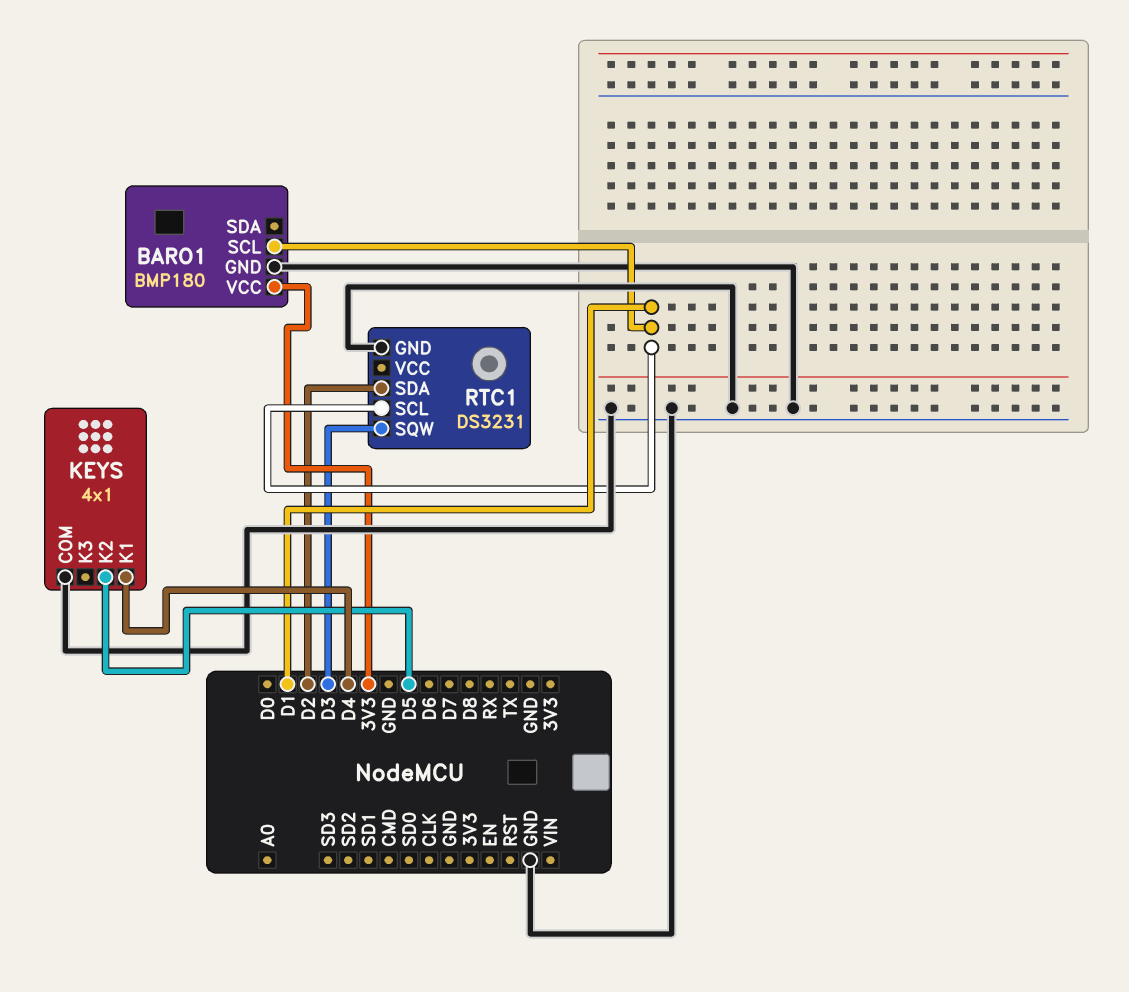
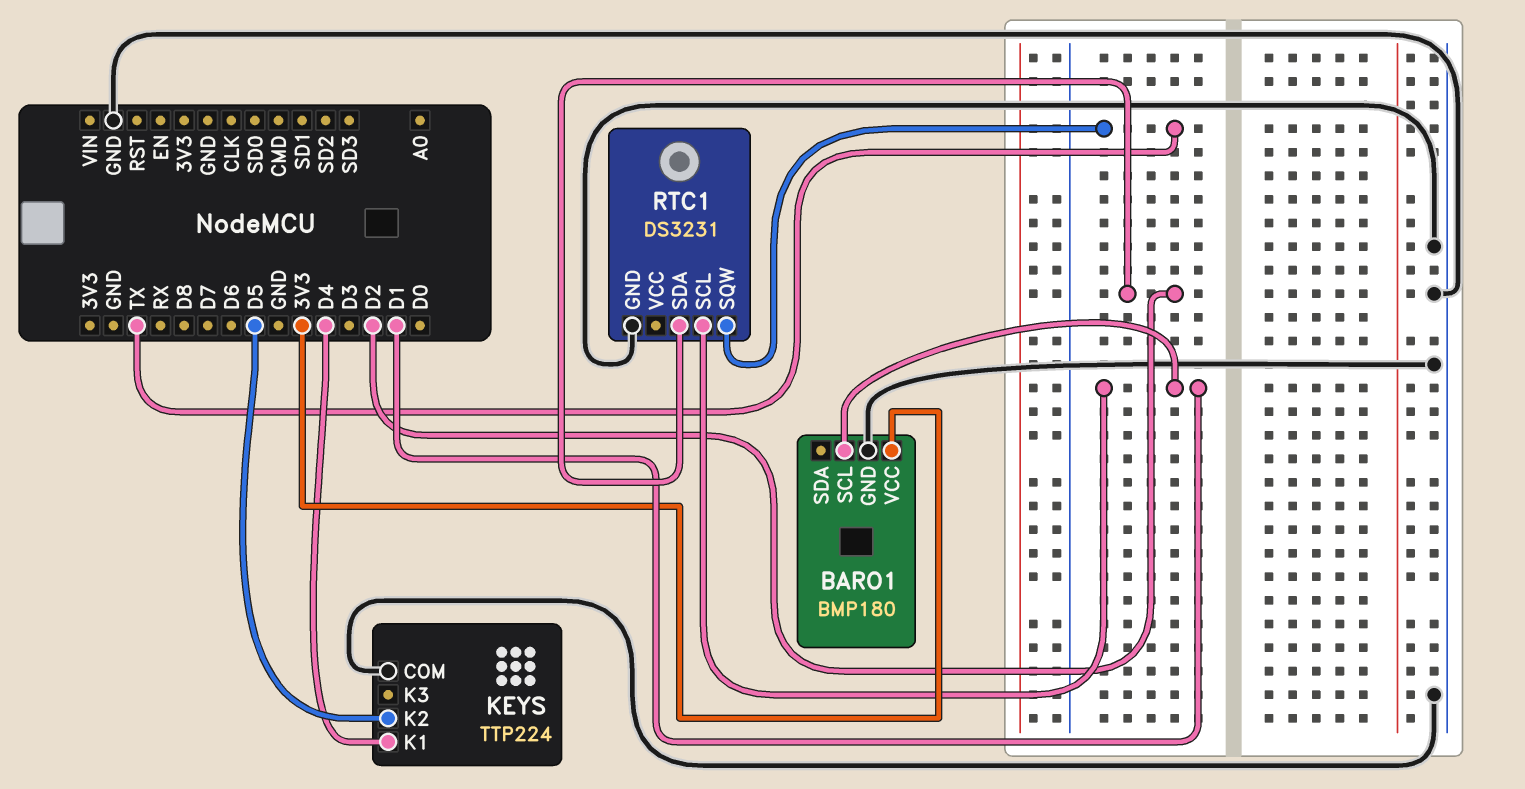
KEYS: 4x1 -> TTP224
RTC1 pin SQW: D3 -> TX

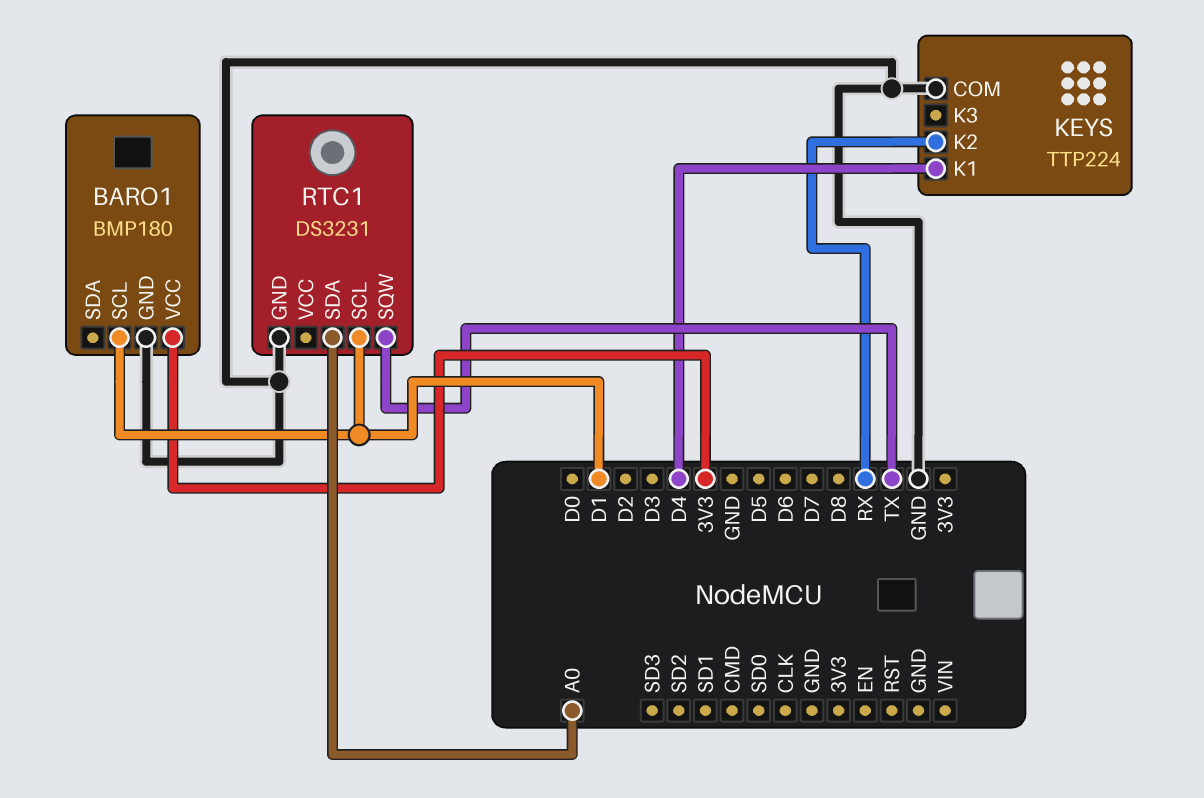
KEYS pin K2: D5 -> RX
RTC1 pin SDA: D2 -> A0

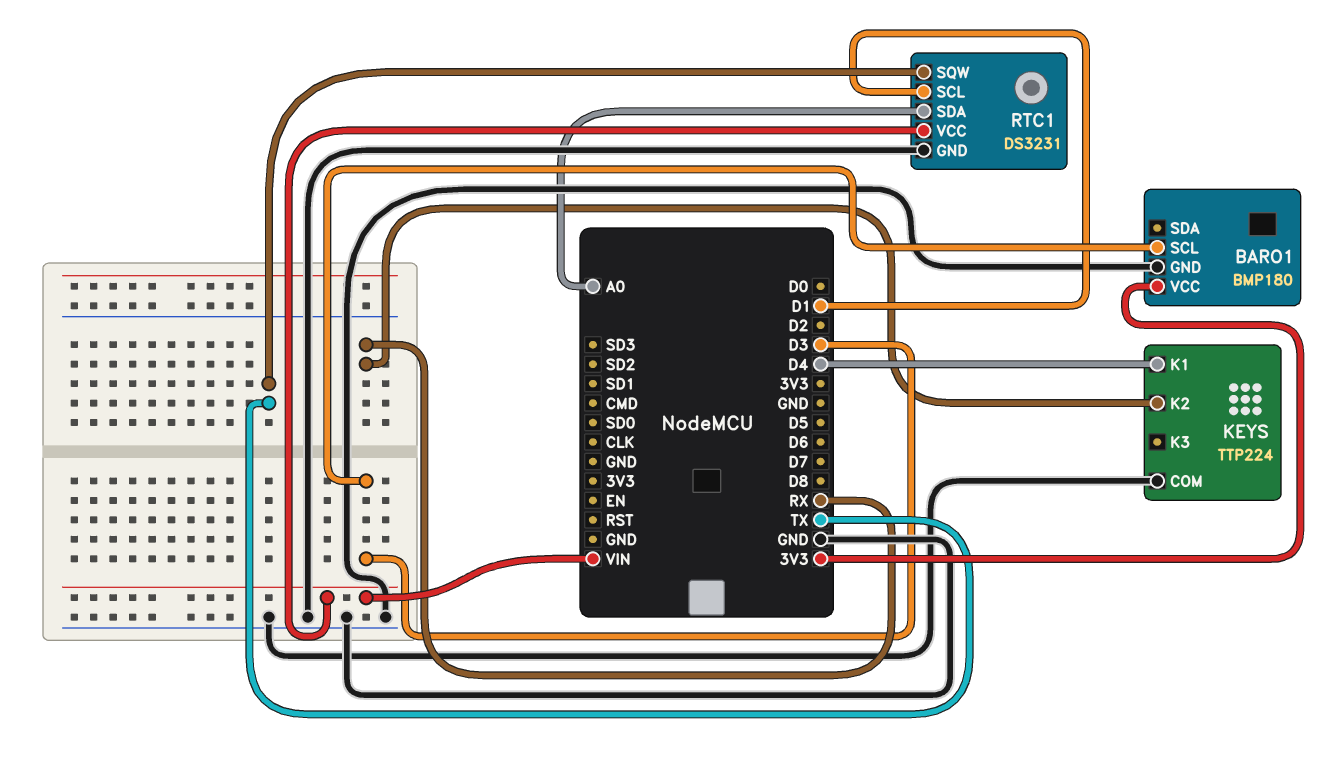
BARO1 pin SCL: D1 -> D3
RTC1 pin VCC: none -> VIN

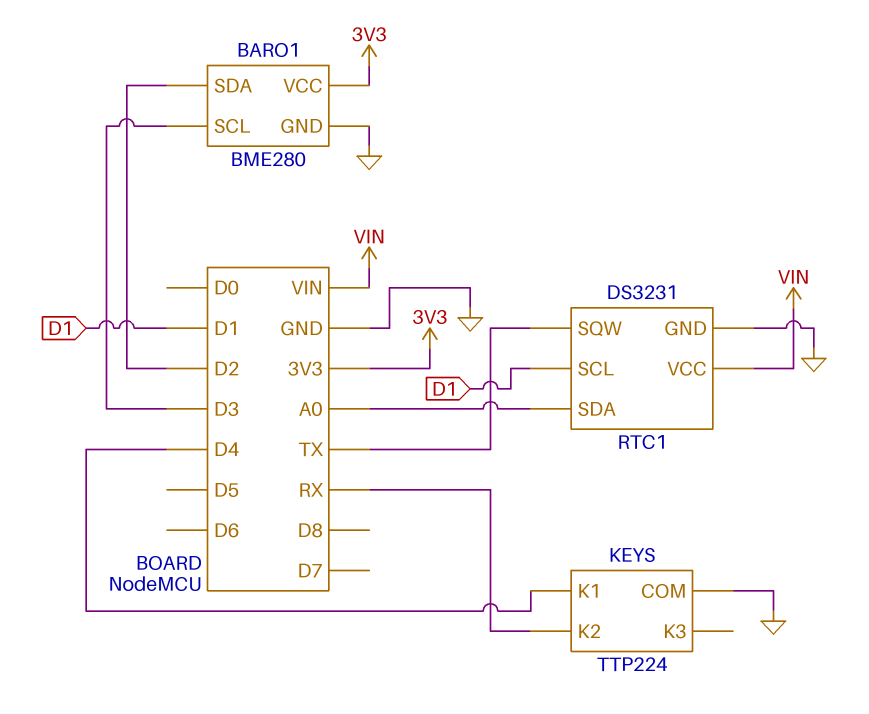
BARO1: BMP180 -> BME280
BARO1 pin SDA: none -> D2

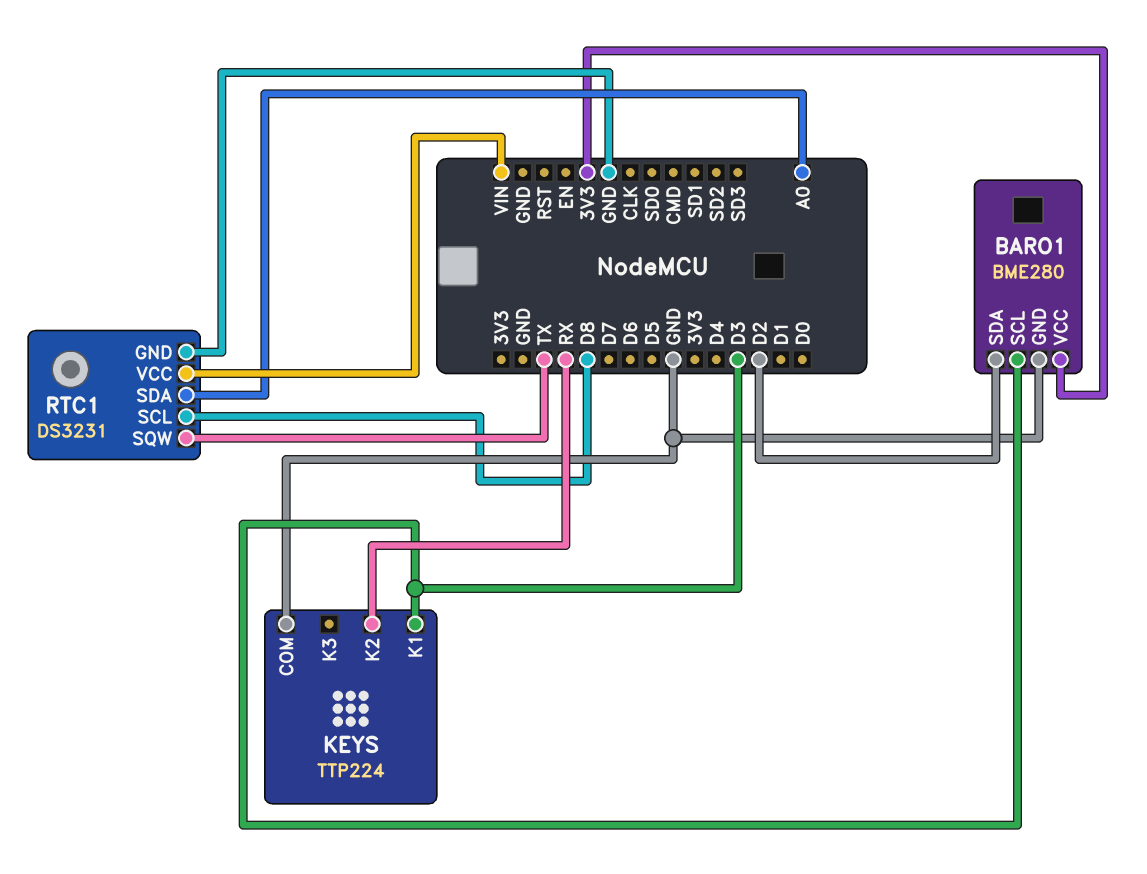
KEYS pin K1: D4 -> D3
RTC1 pin SCL: D1 -> D8

